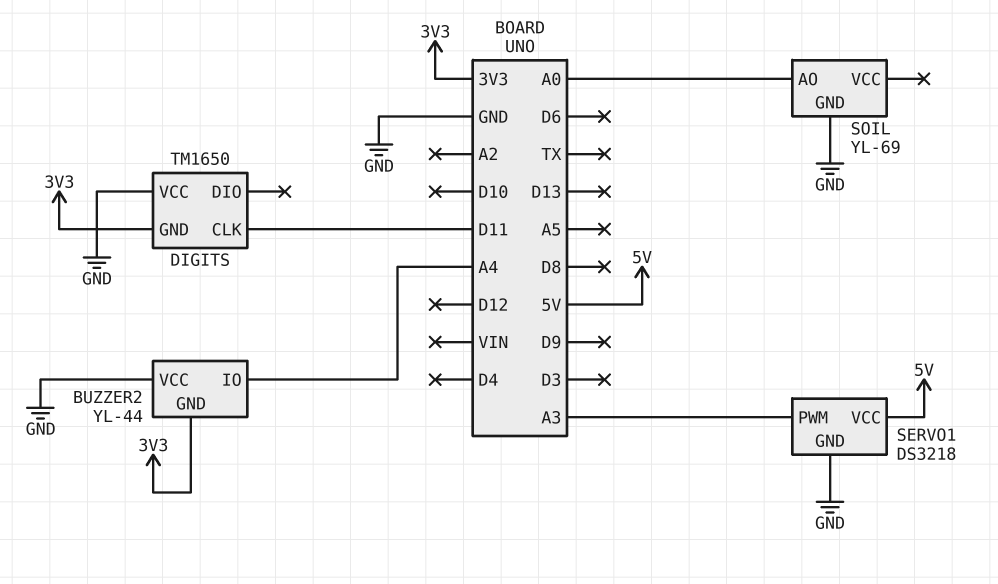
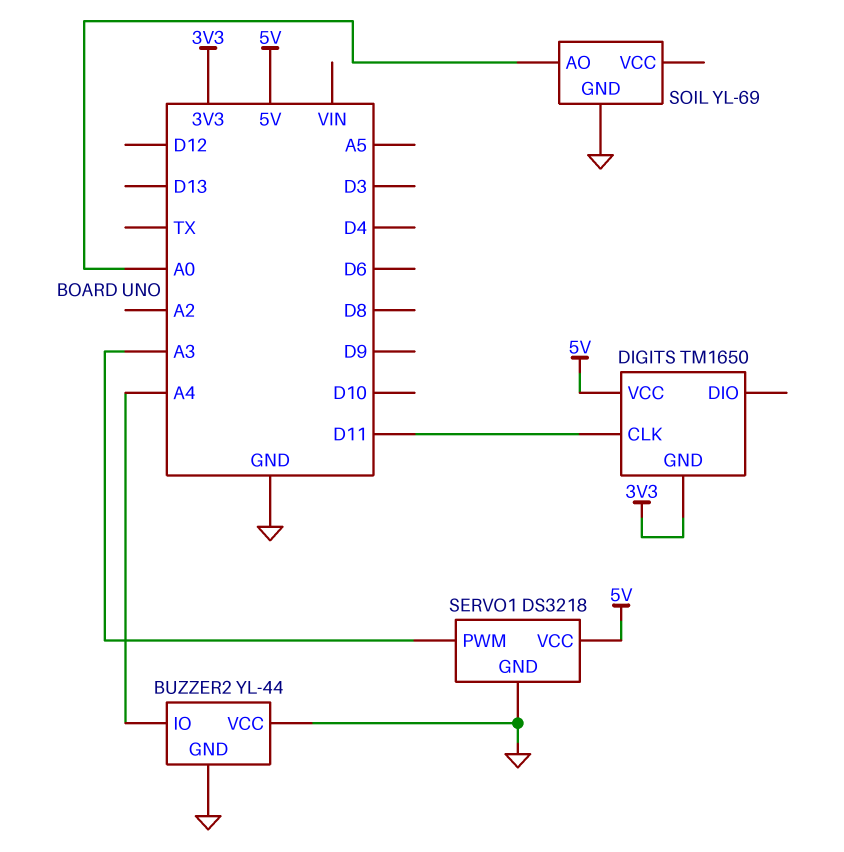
BUZZER2 pin GND: 3V3 -> GND
DIGITS pin VCC: GND -> 5V

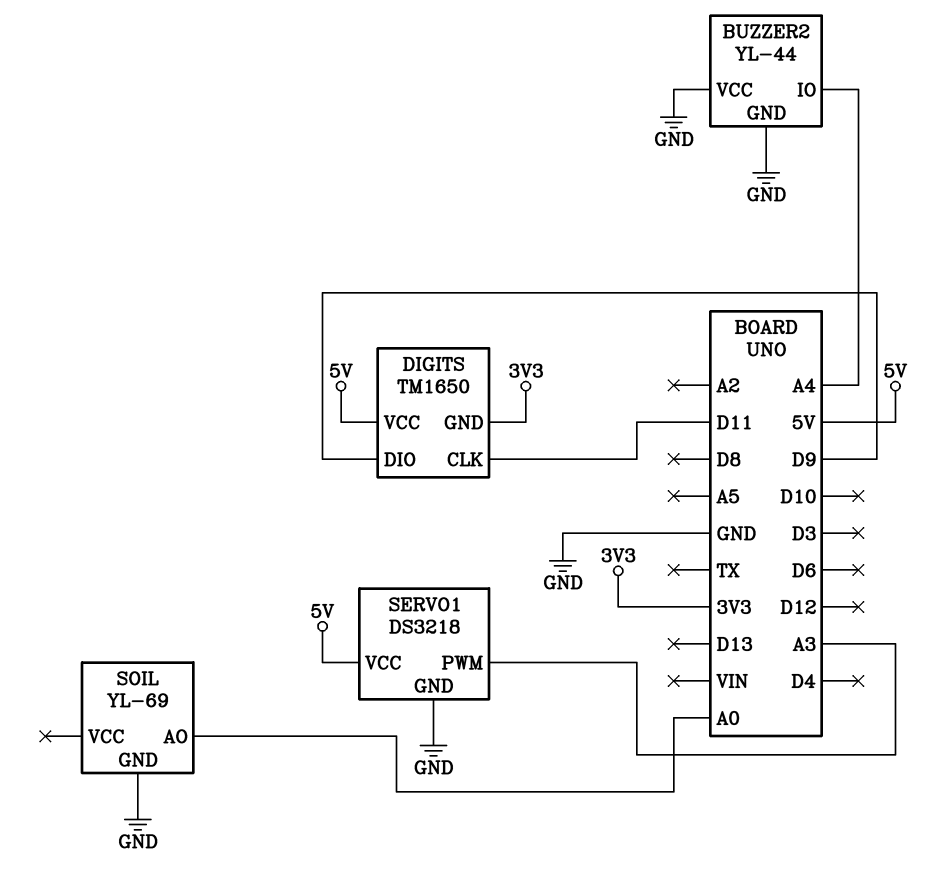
DIGITS pin DIO: none -> D9

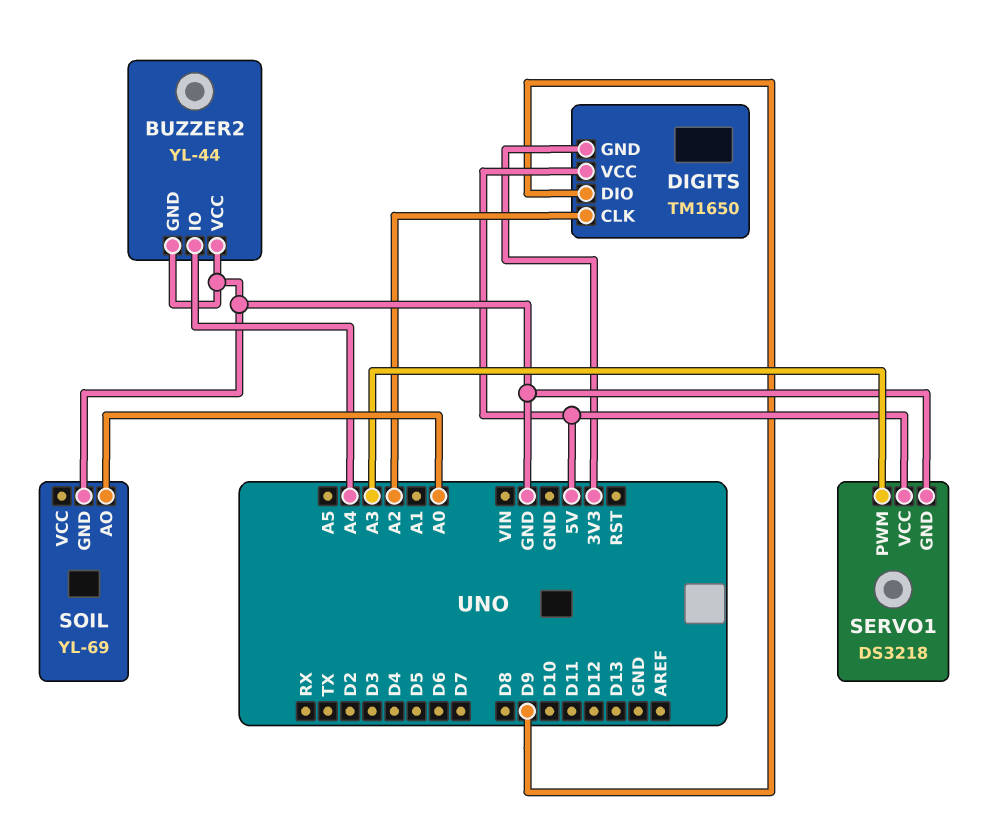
DIGITS pin CLK: D11 -> A2

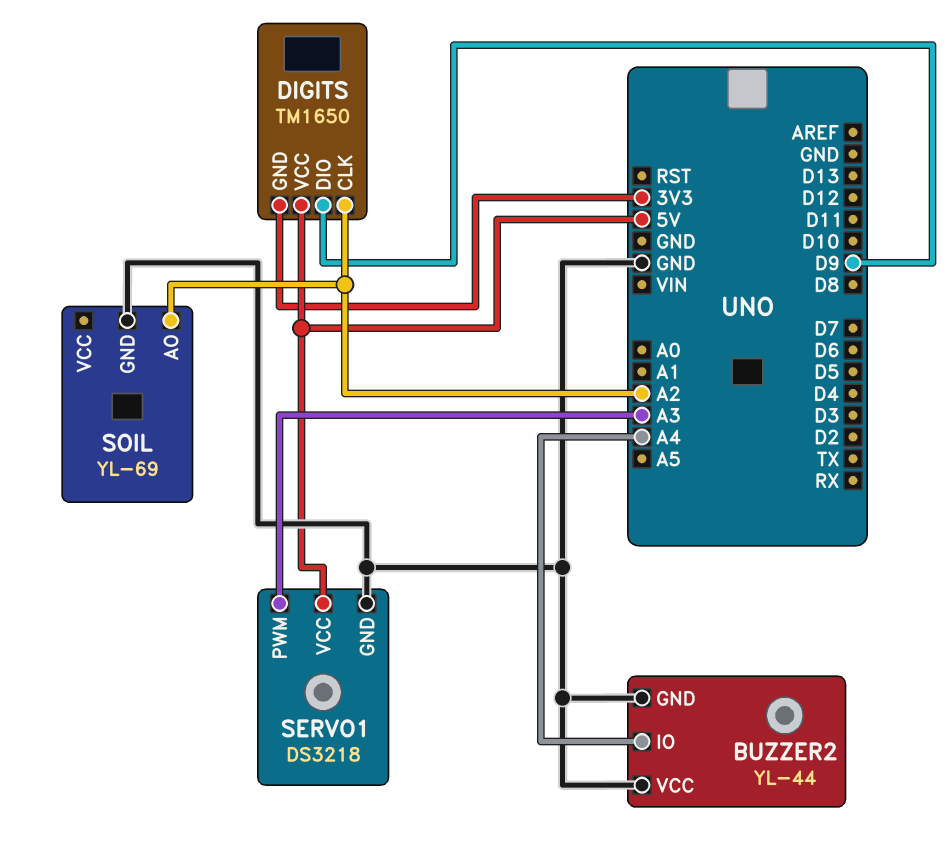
SOIL pin AO: A0 -> A2

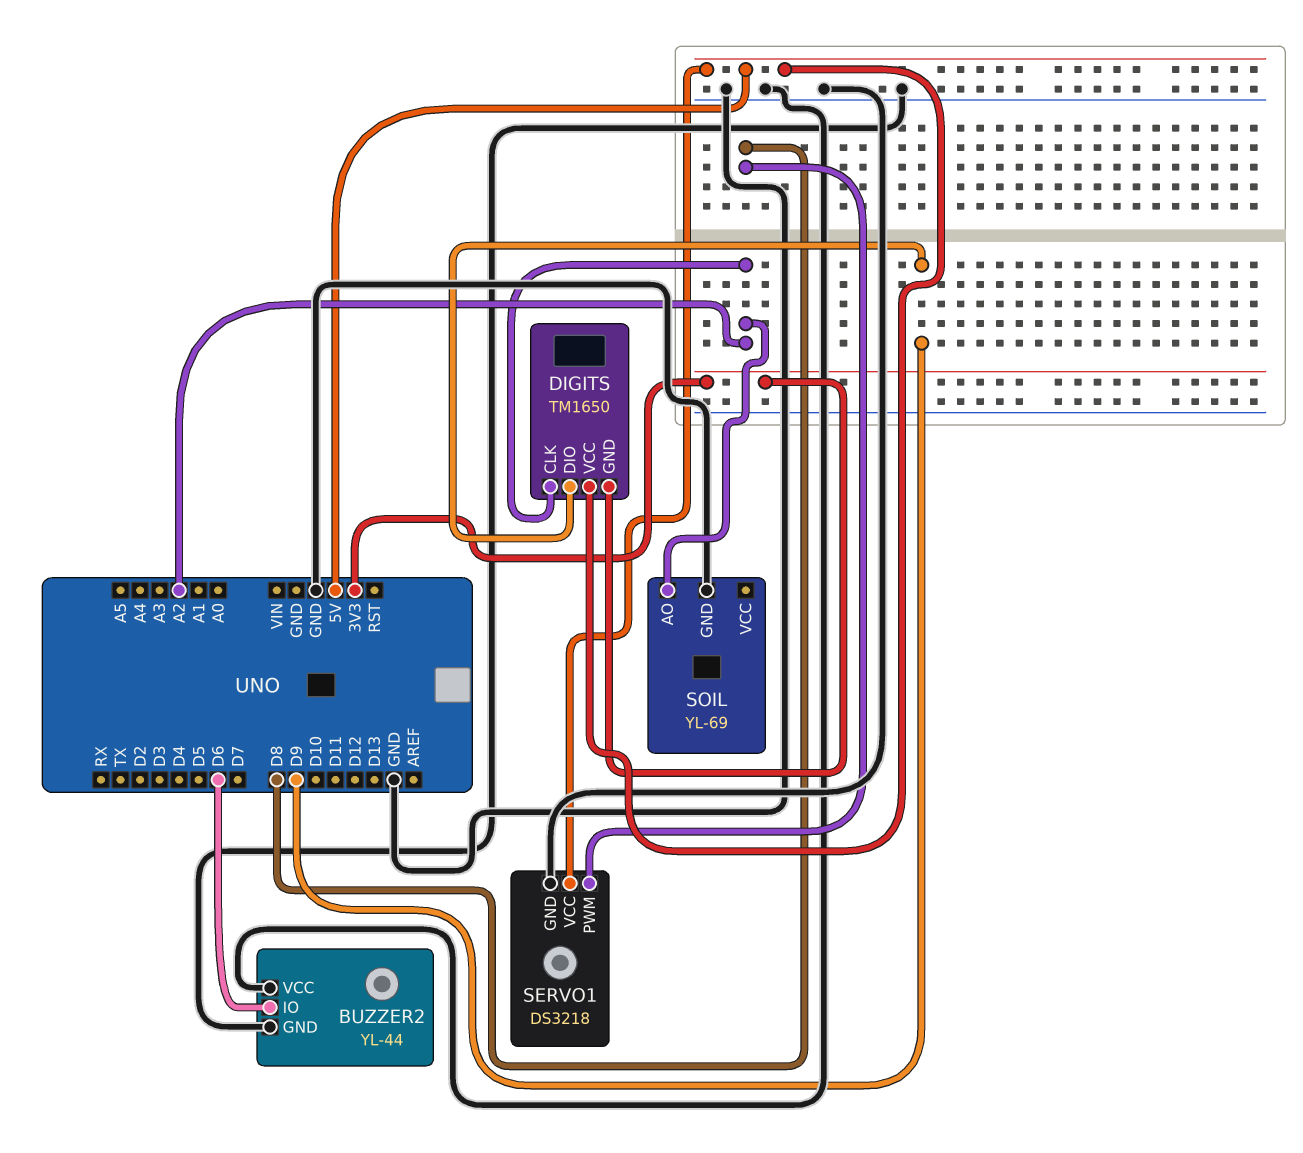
BUZZER2 pin IO: A4 -> D6
SERVO1 pin PWM: A3 -> D8

